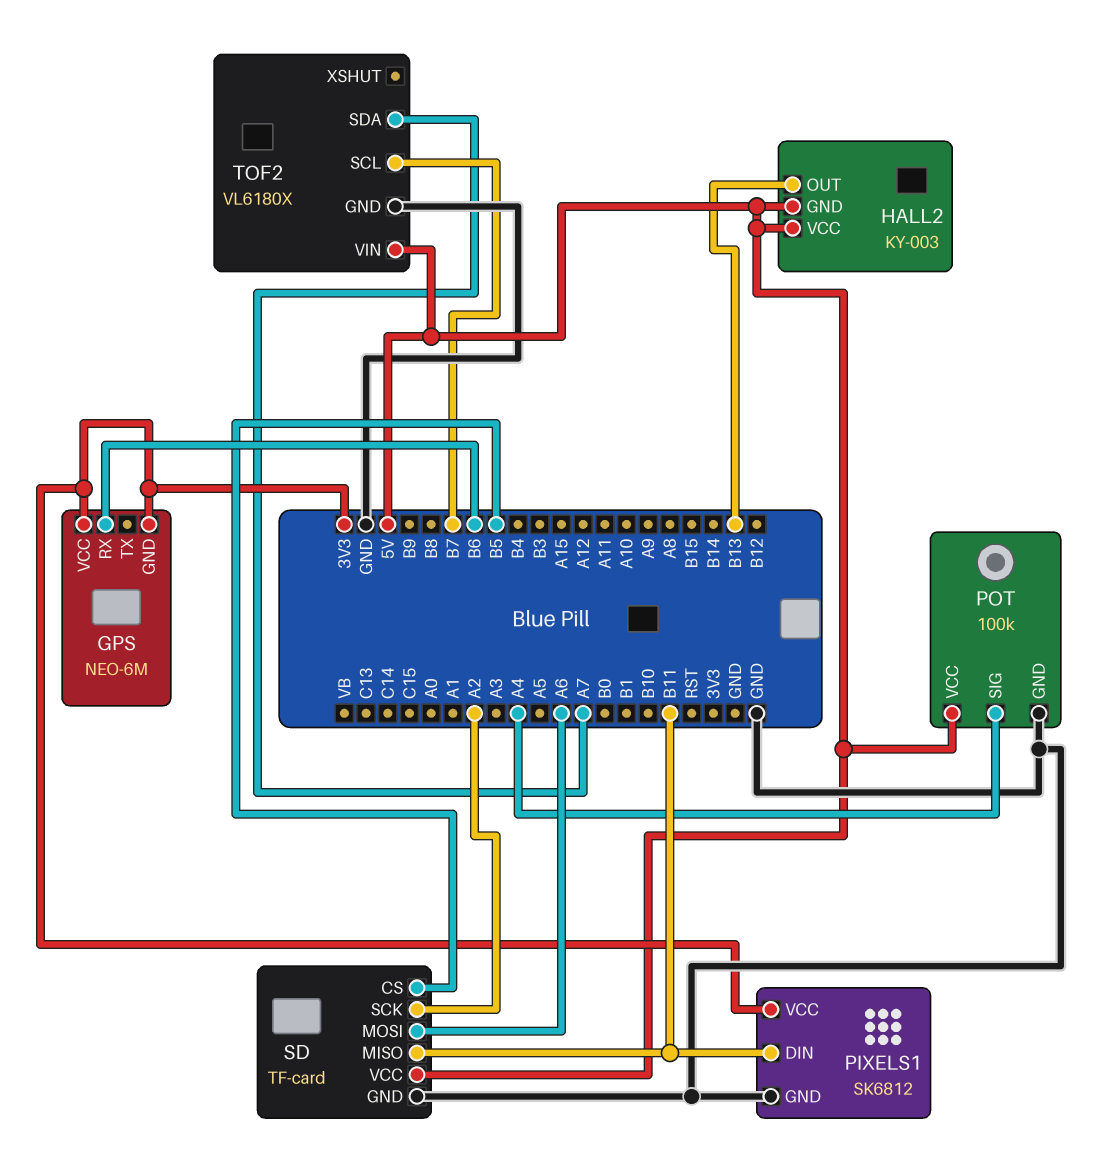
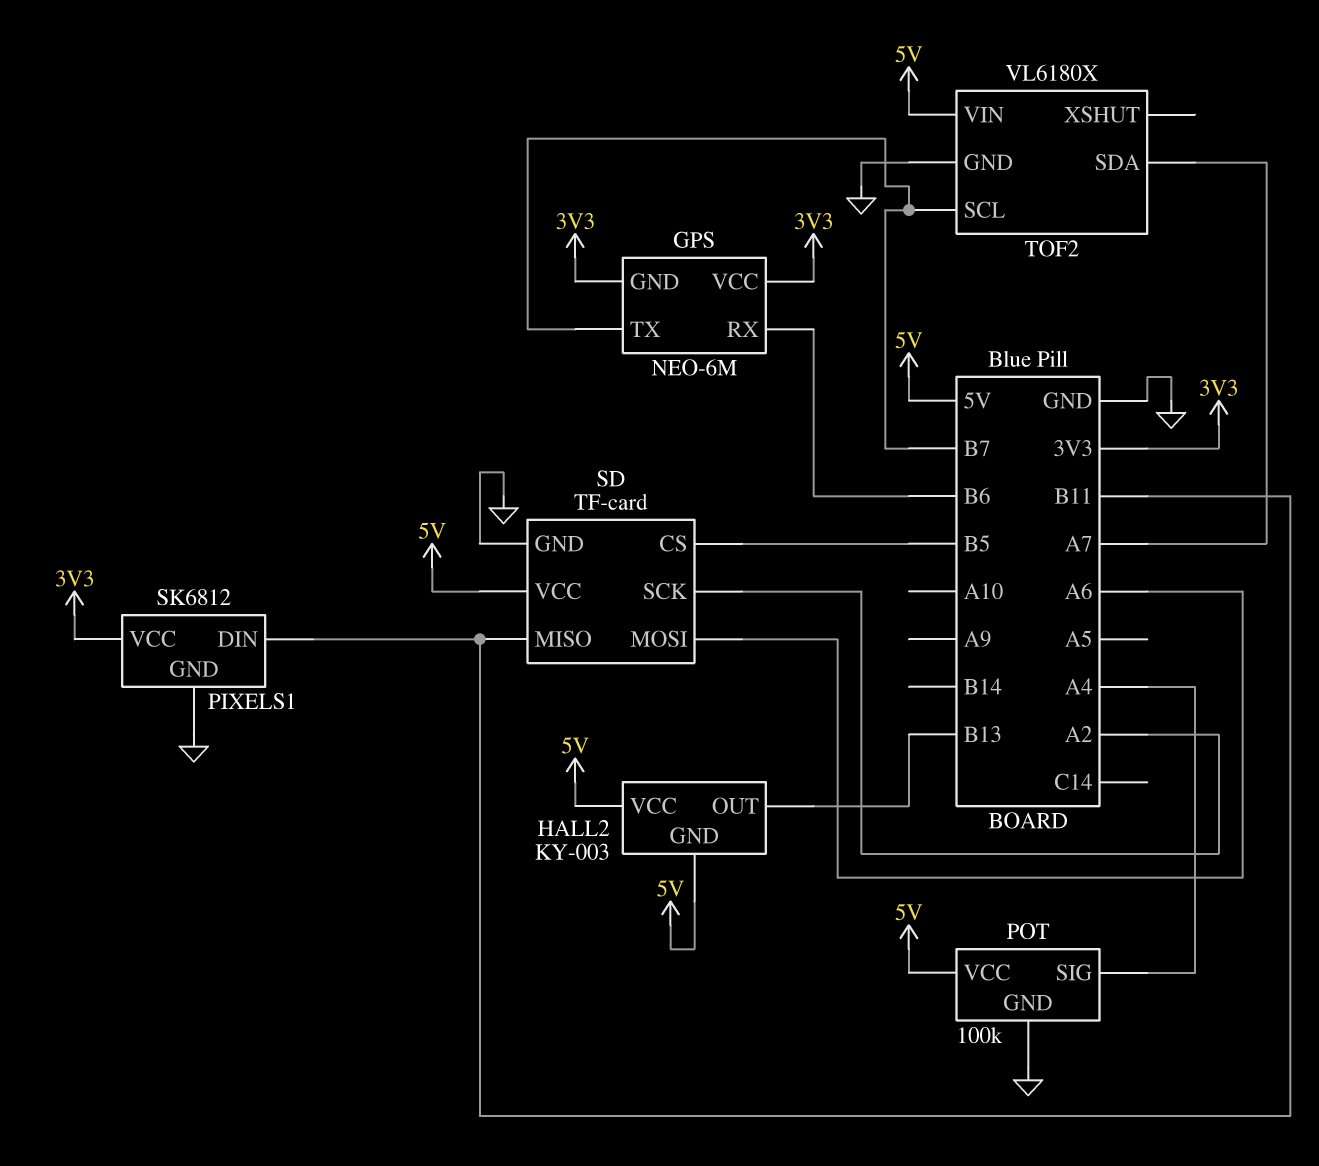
GPS pin TX: none -> B7

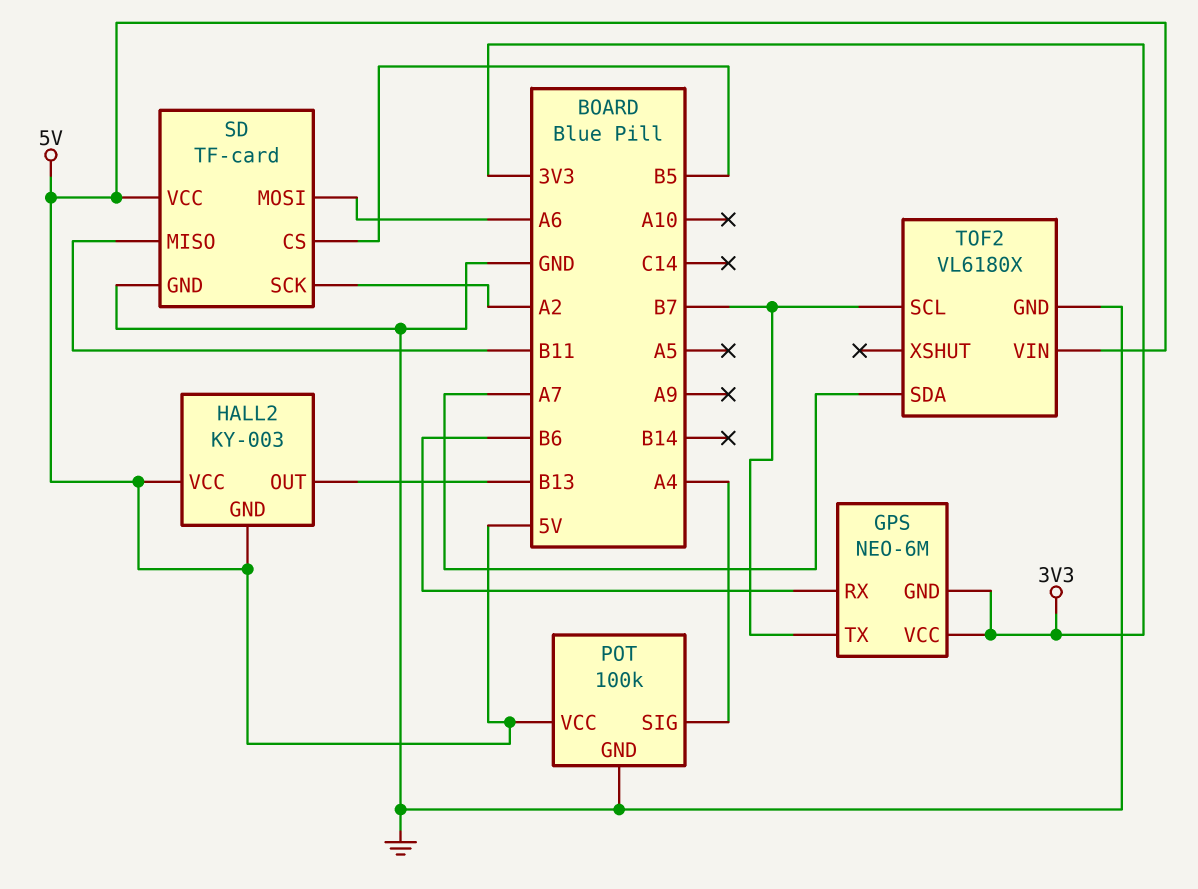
PIXELS1: SK6812 -> none
PIXELS1 pin DIN: B11 -> none
PIXELS1 pin GND: GND -> none
PIXELS1 pin VCC: 3V3 -> none

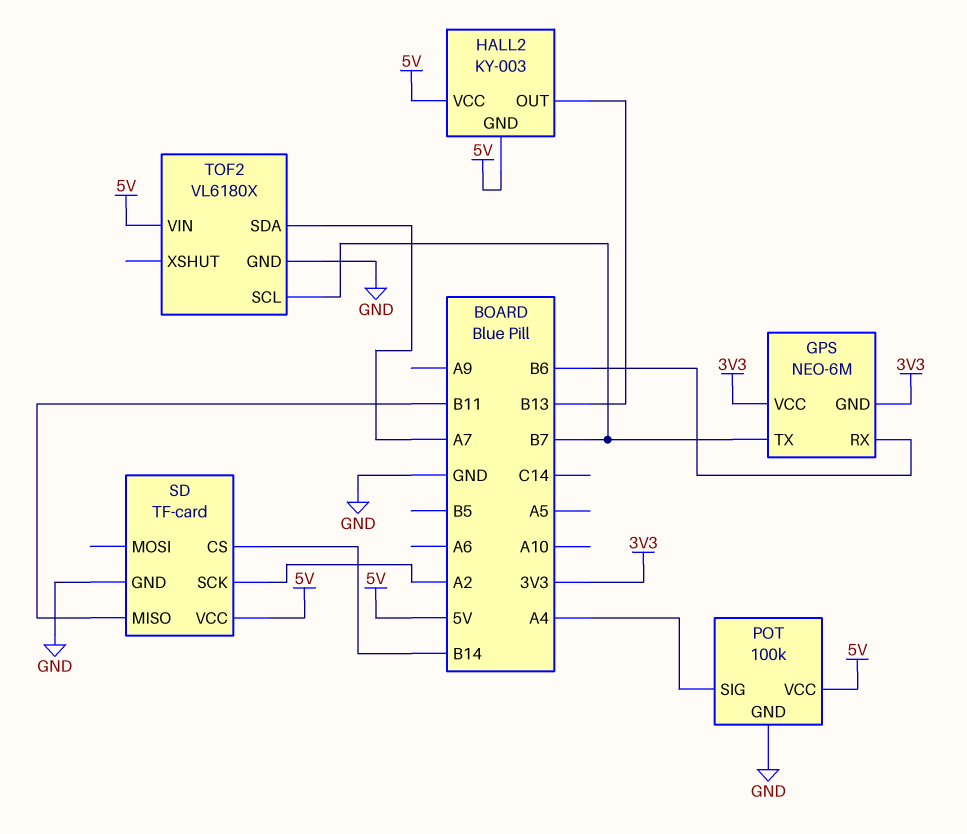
SD pin CS: B5 -> B14
SD pin MOSI: A6 -> none

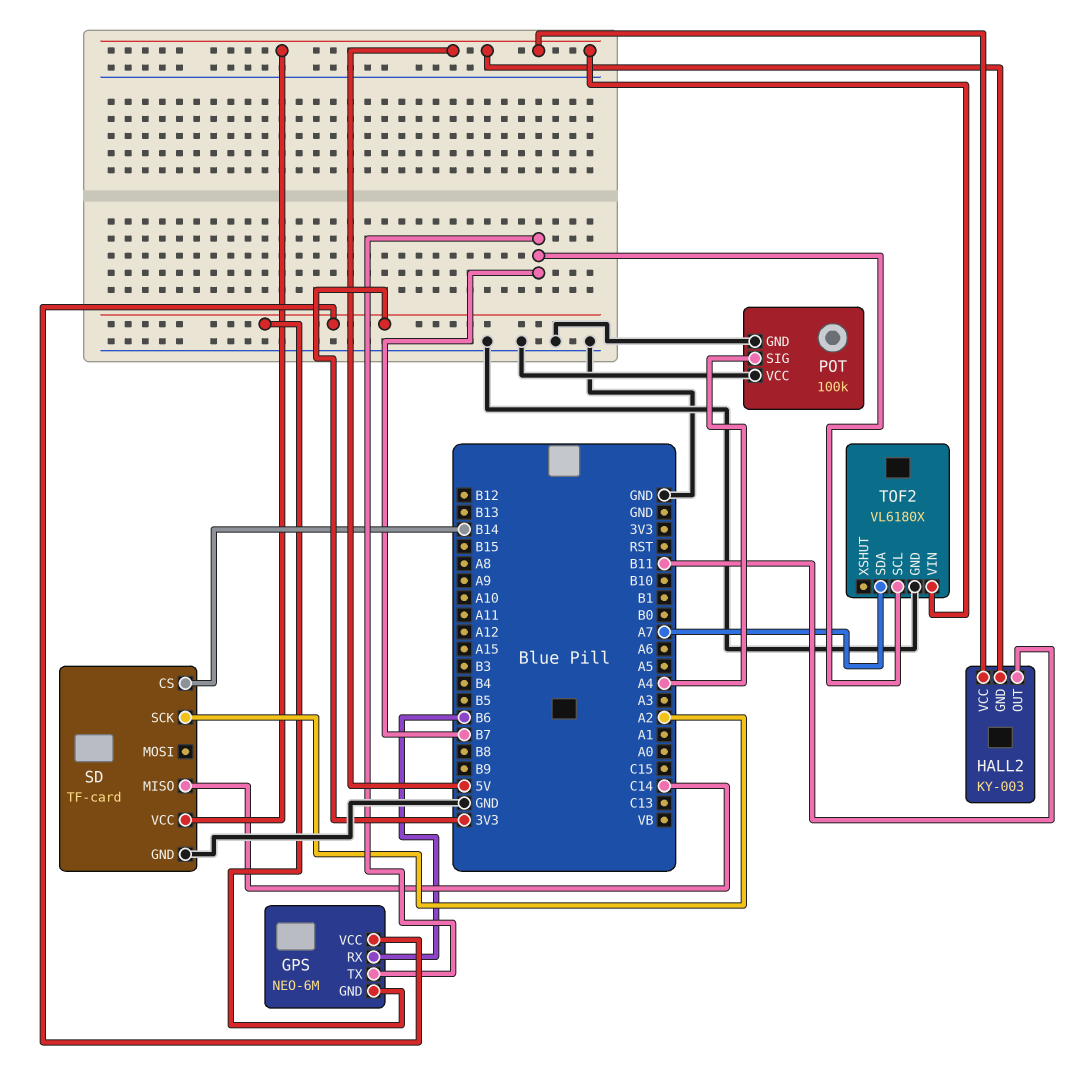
HALL2 pin OUT: B13 -> B11
POT pin VCC: 5V -> GND
SD pin MISO: B11 -> C14

